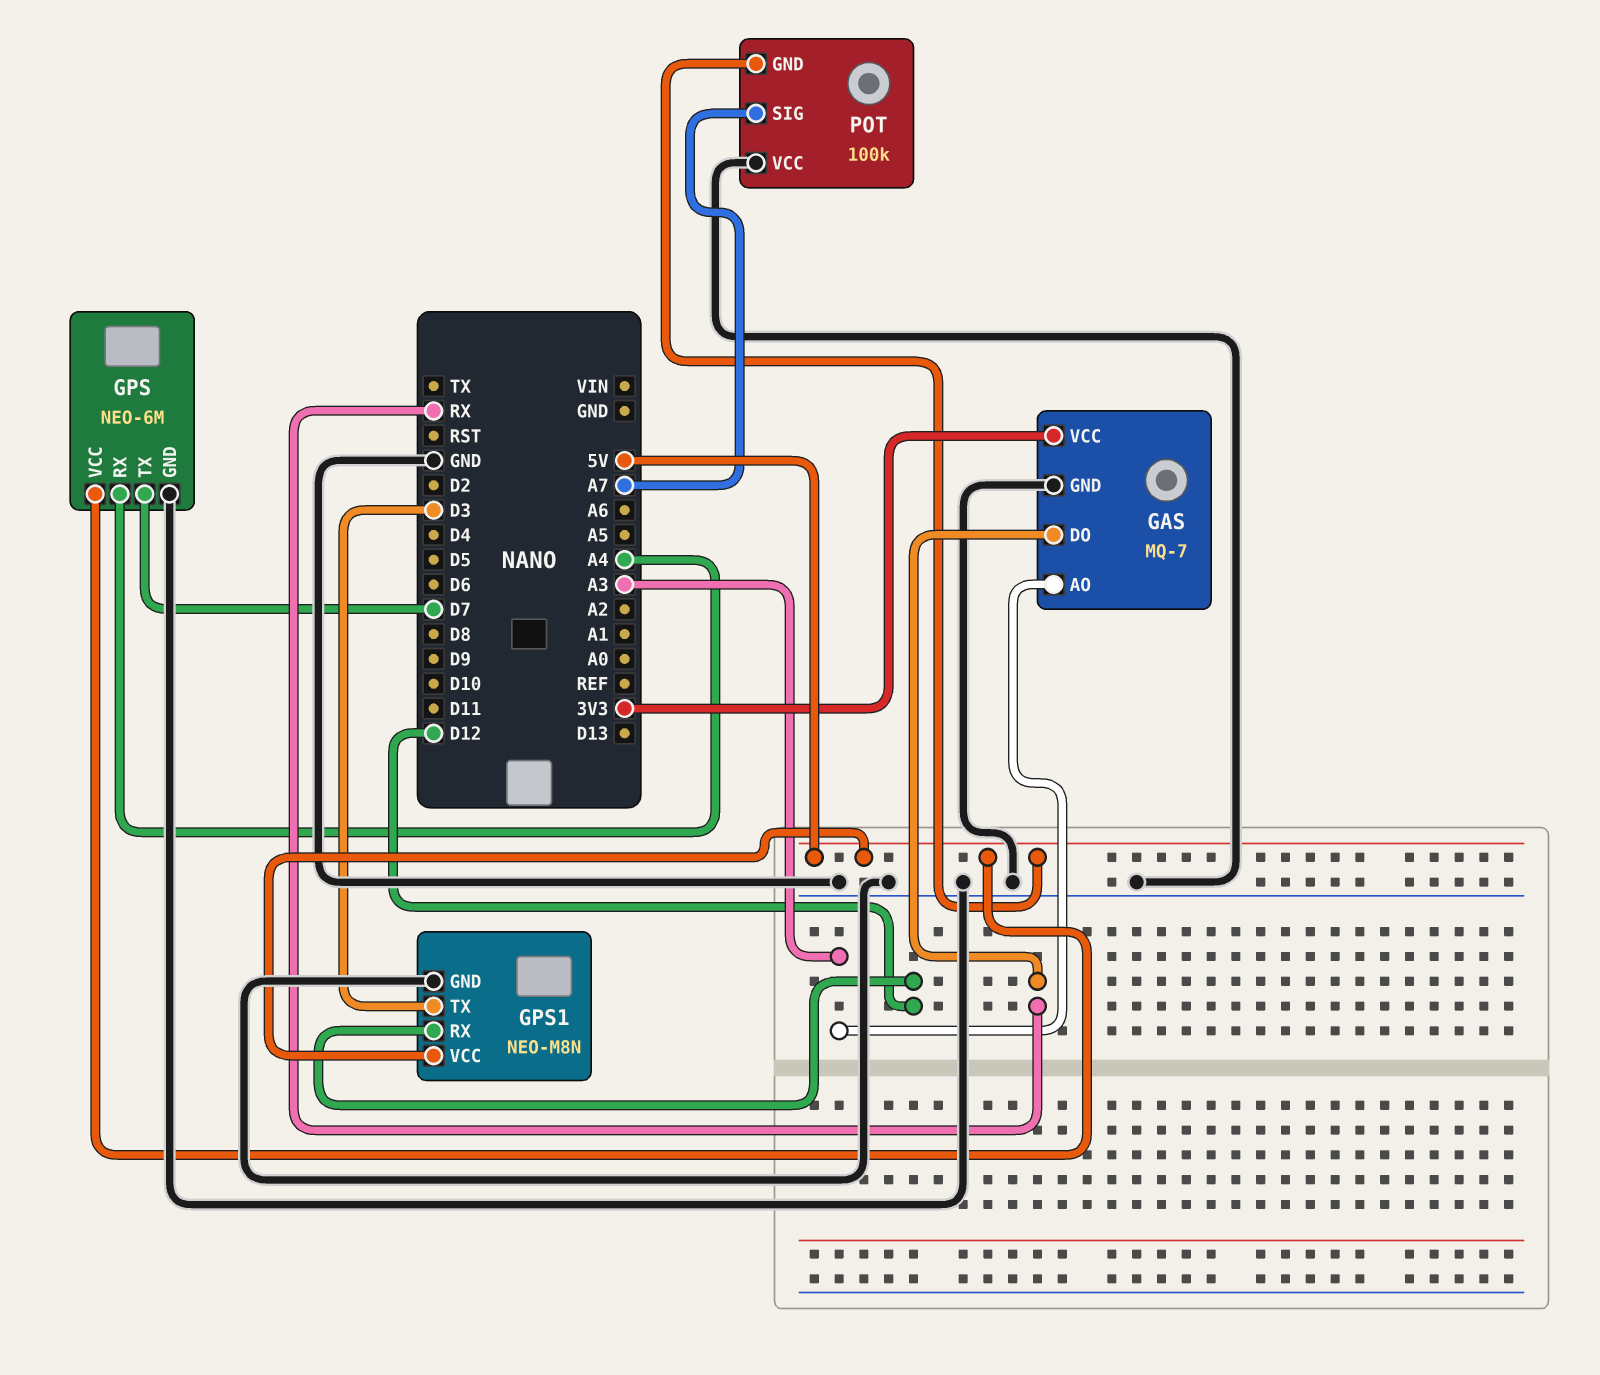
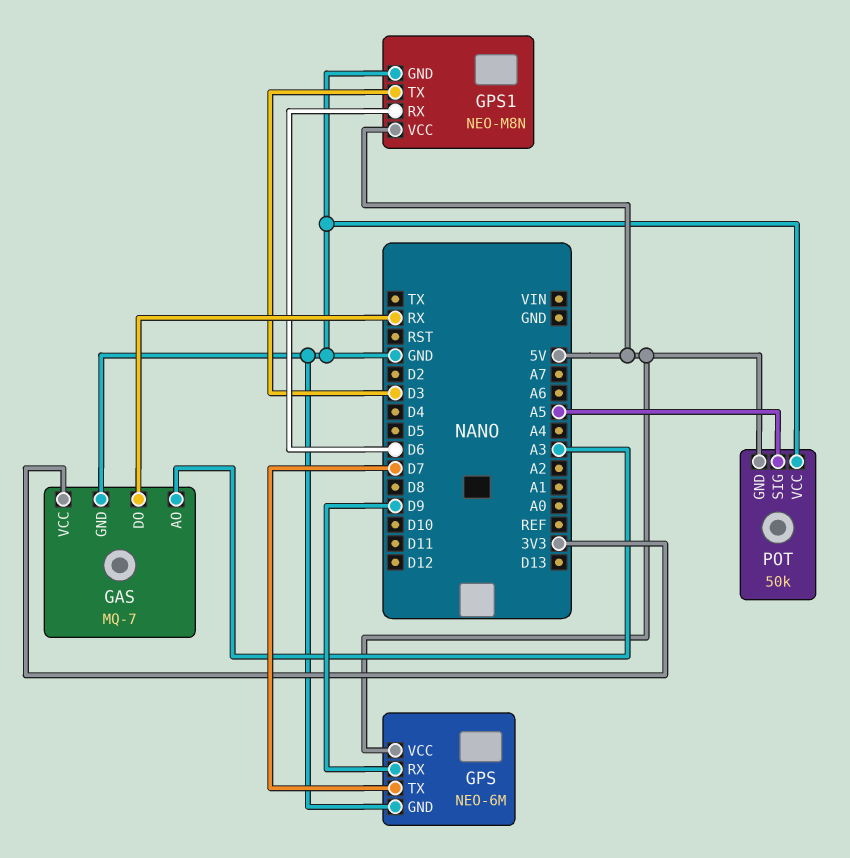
GPS pin RX: A4 -> D9
GPS1 pin RX: D12 -> D6
POT: 100k -> 50k
POT pin SIG: A7 -> A5

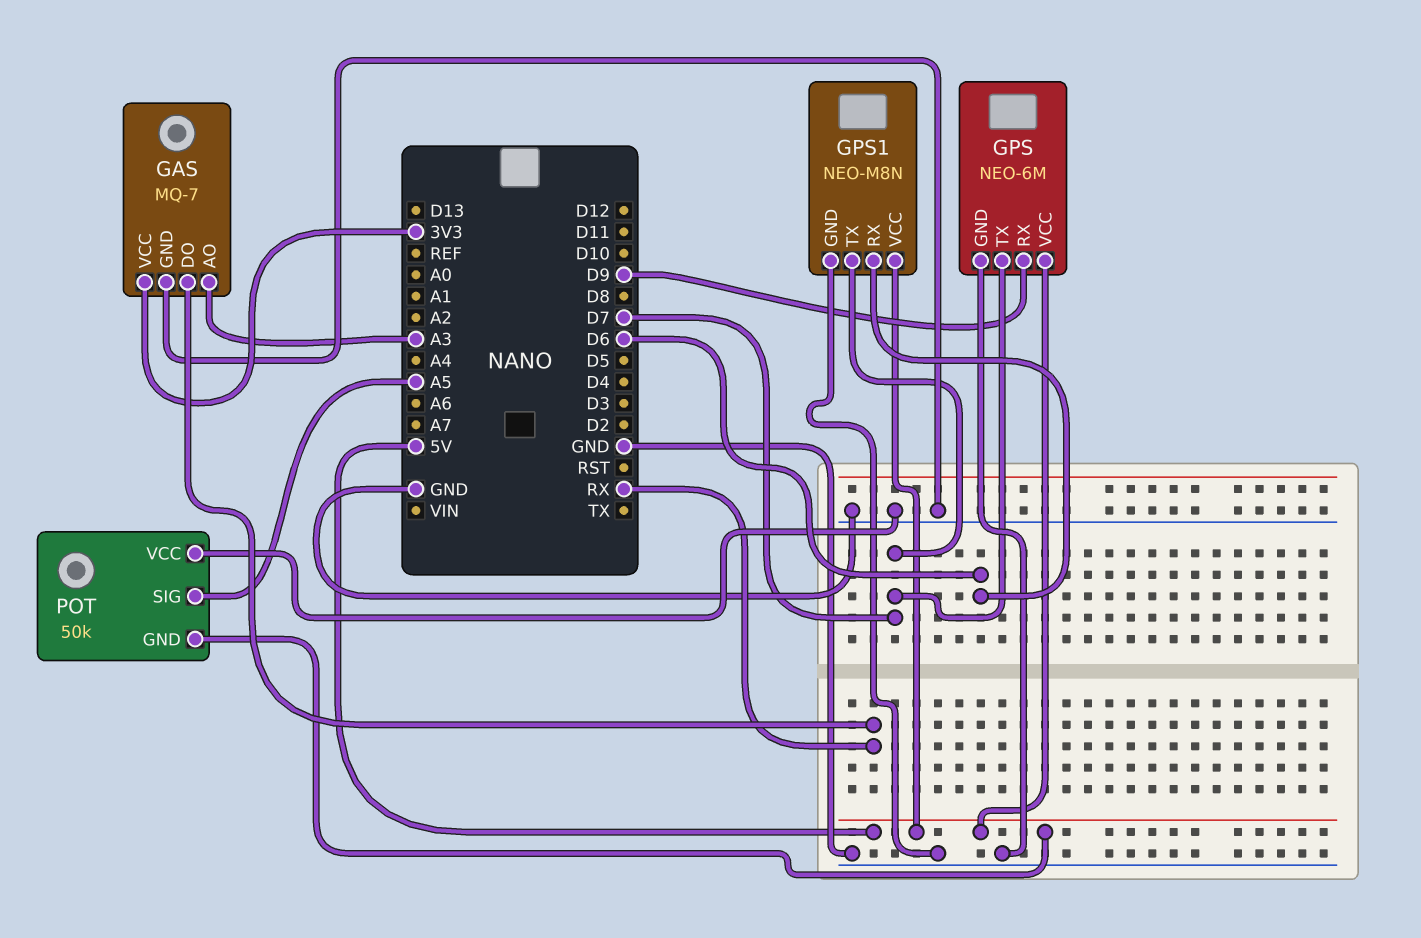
GPS1 pin TX: D3 -> D7

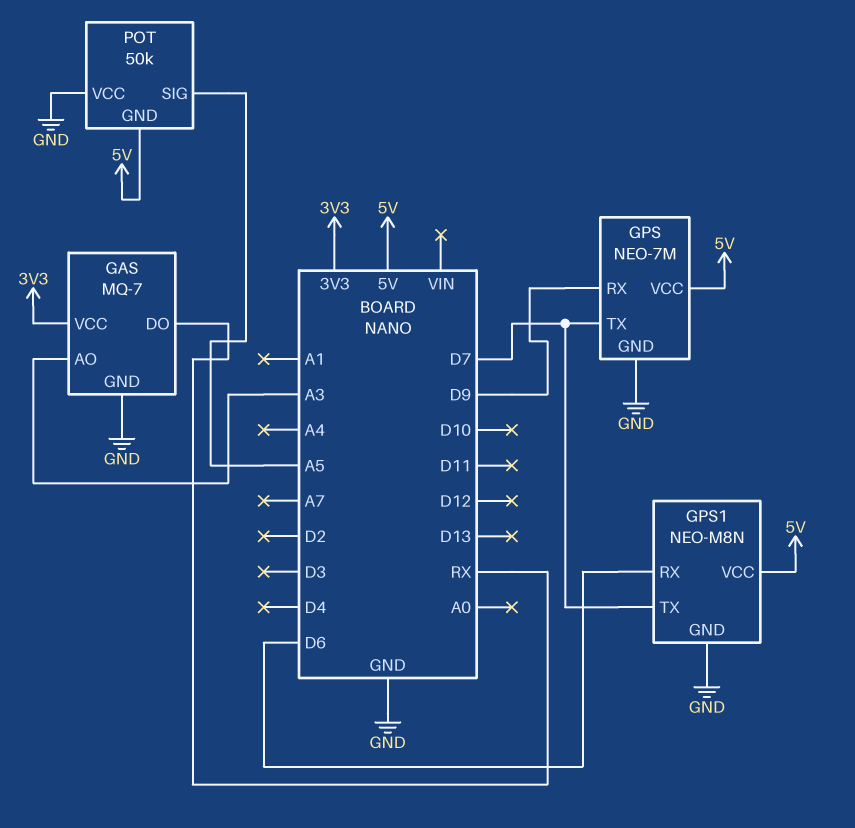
GPS: NEO-6M -> NEO-7M

